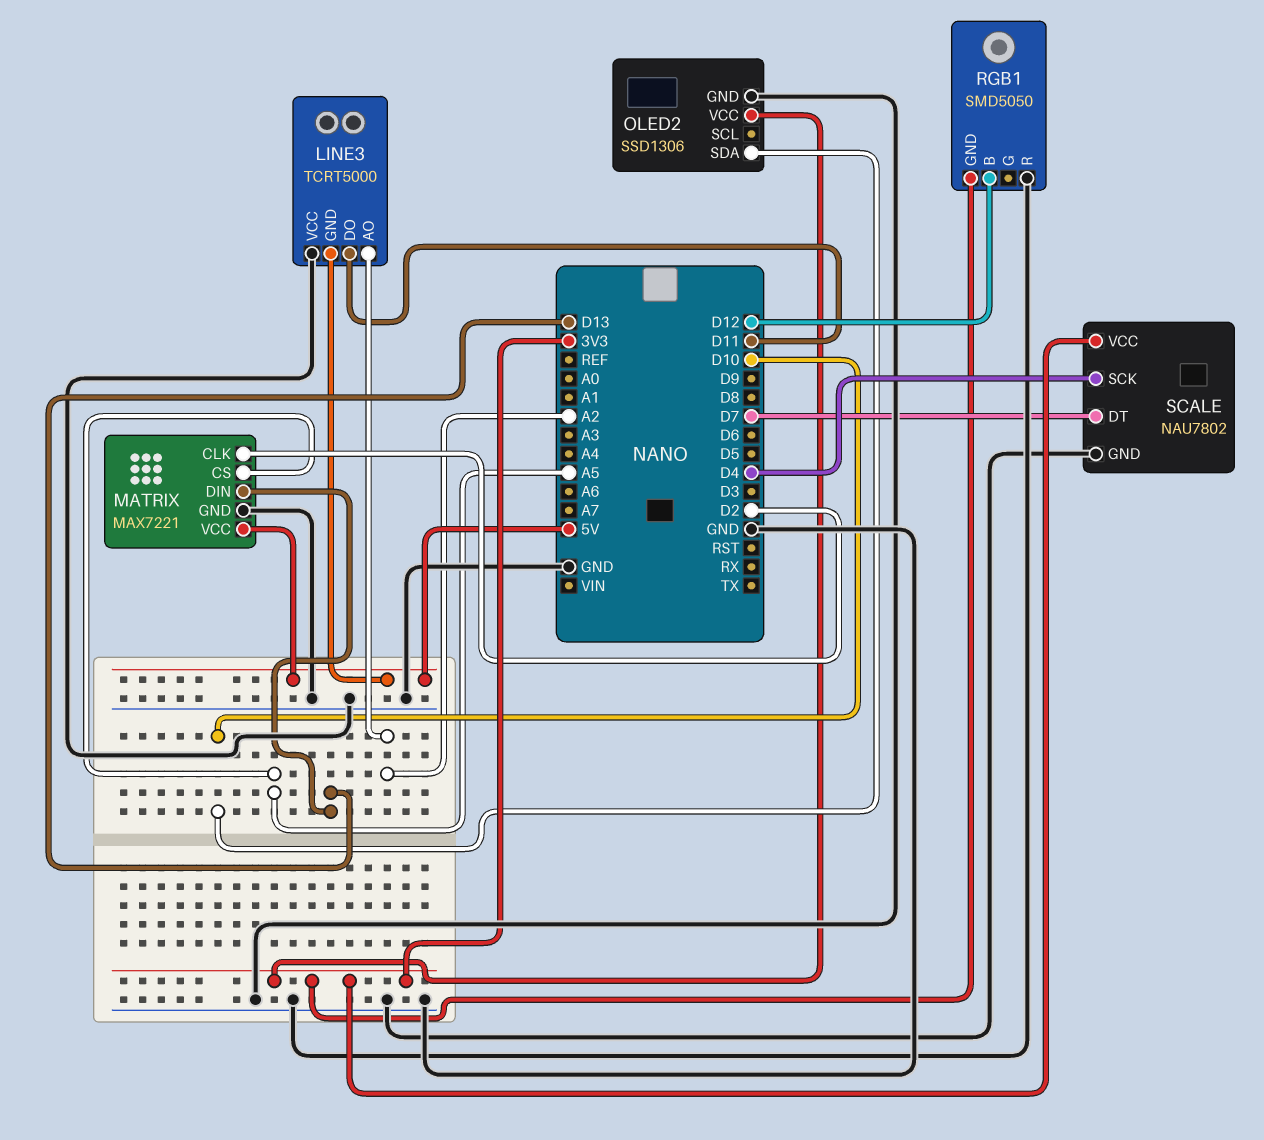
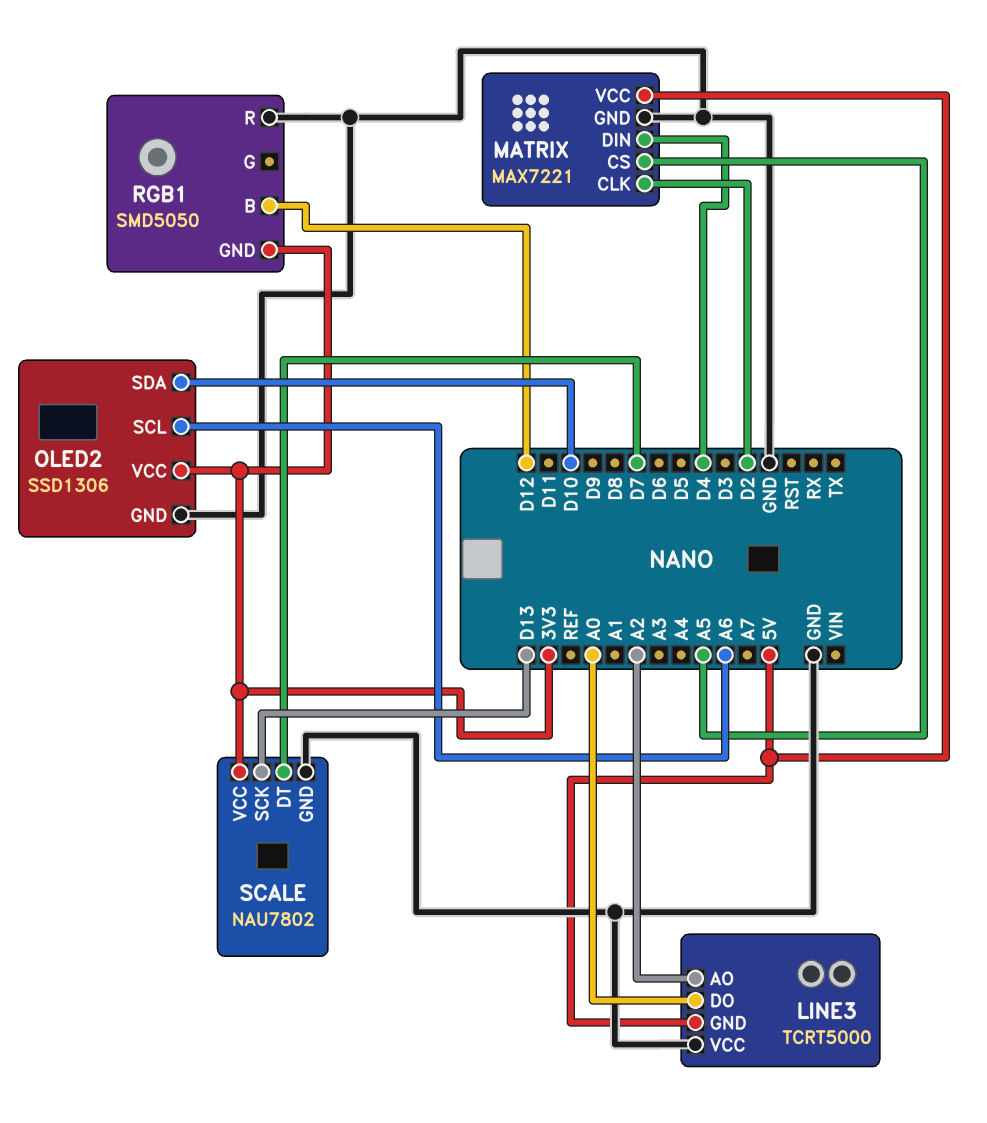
LINE3 pin DO: D11 -> A0
MATRIX pin DIN: D13 -> D4
OLED2 pin SCL: none -> A6
SCALE pin SCK: D4 -> D13

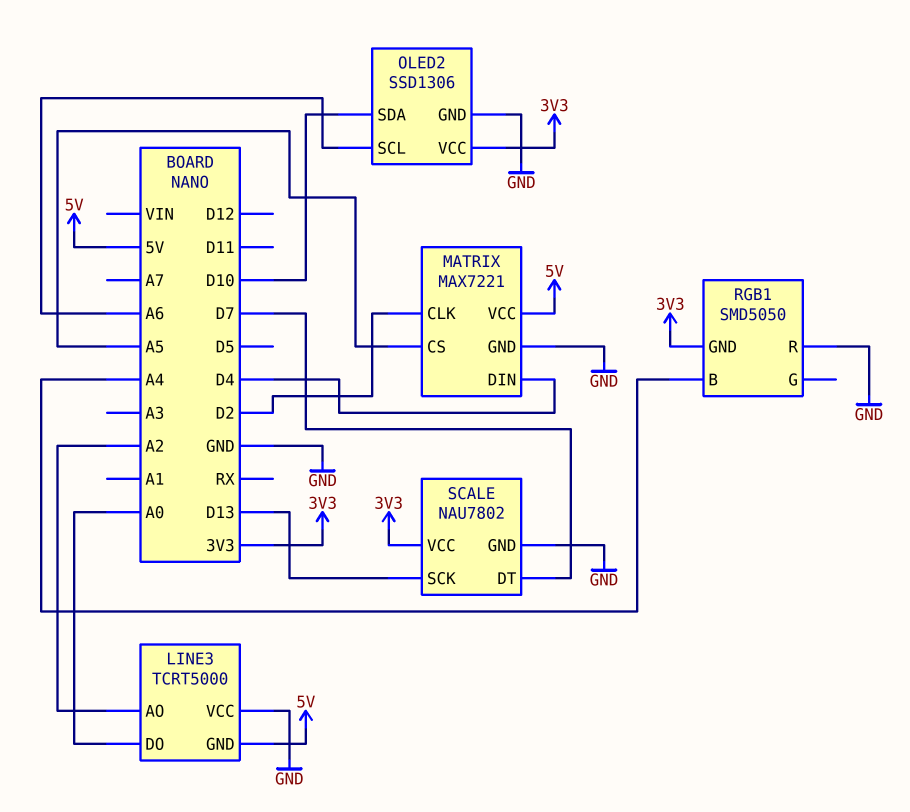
RGB1 pin B: D12 -> A4

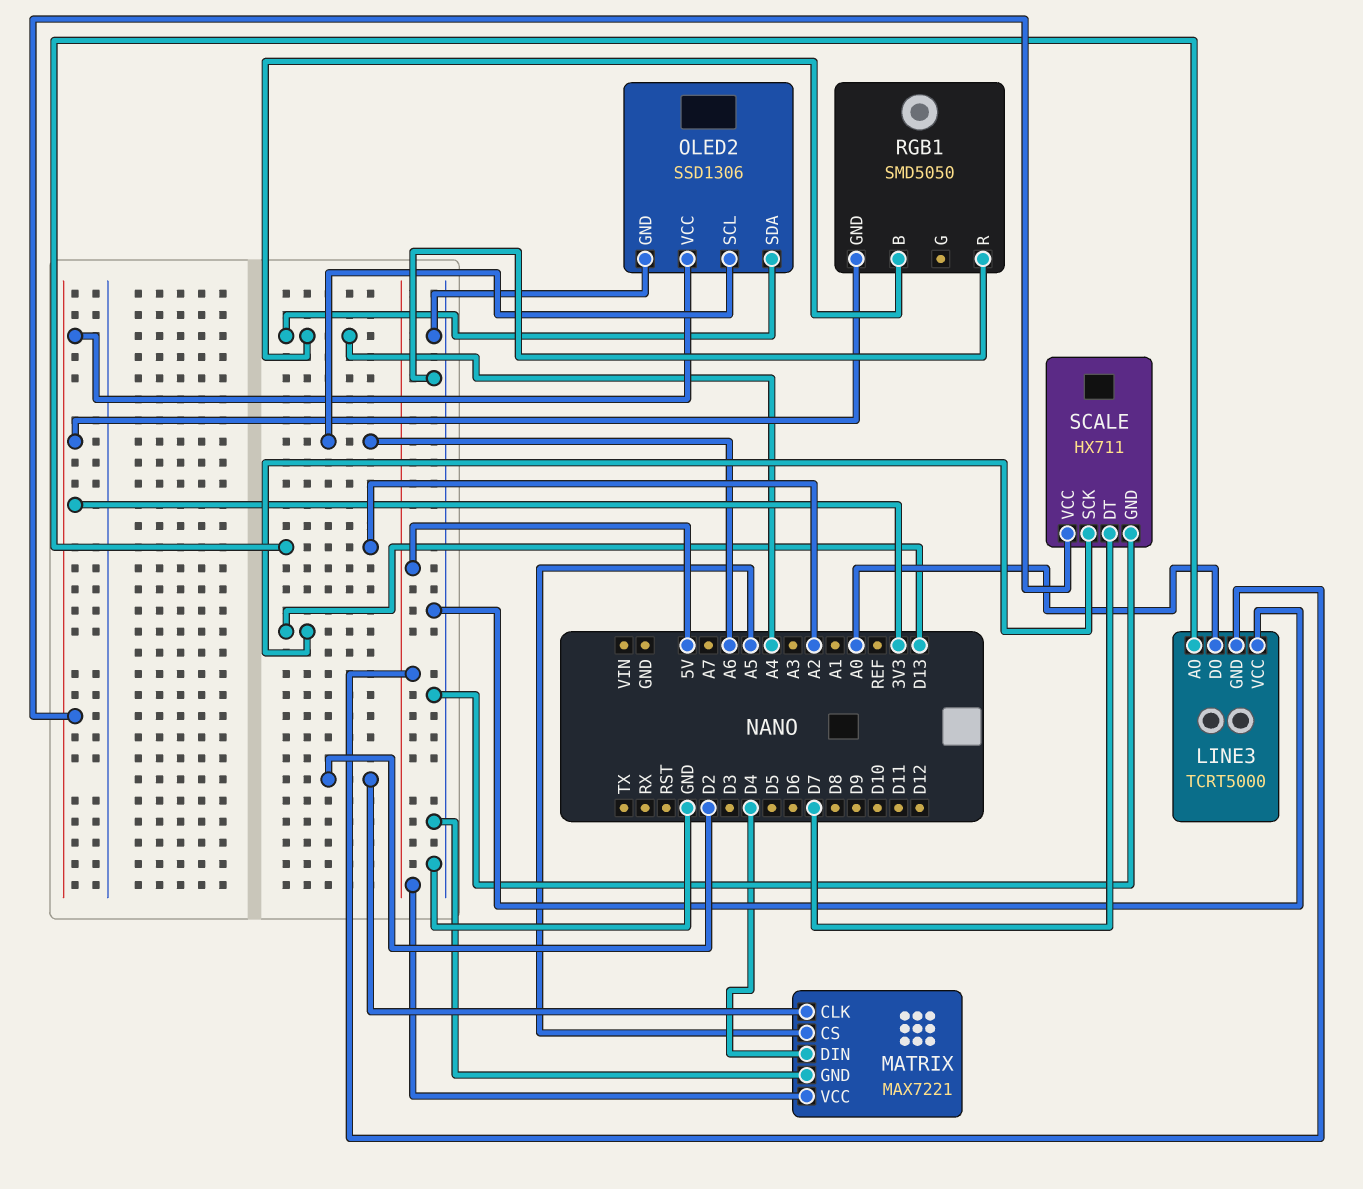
OLED2 pin SDA: D10 -> A4
SCALE: NAU7802 -> HX711

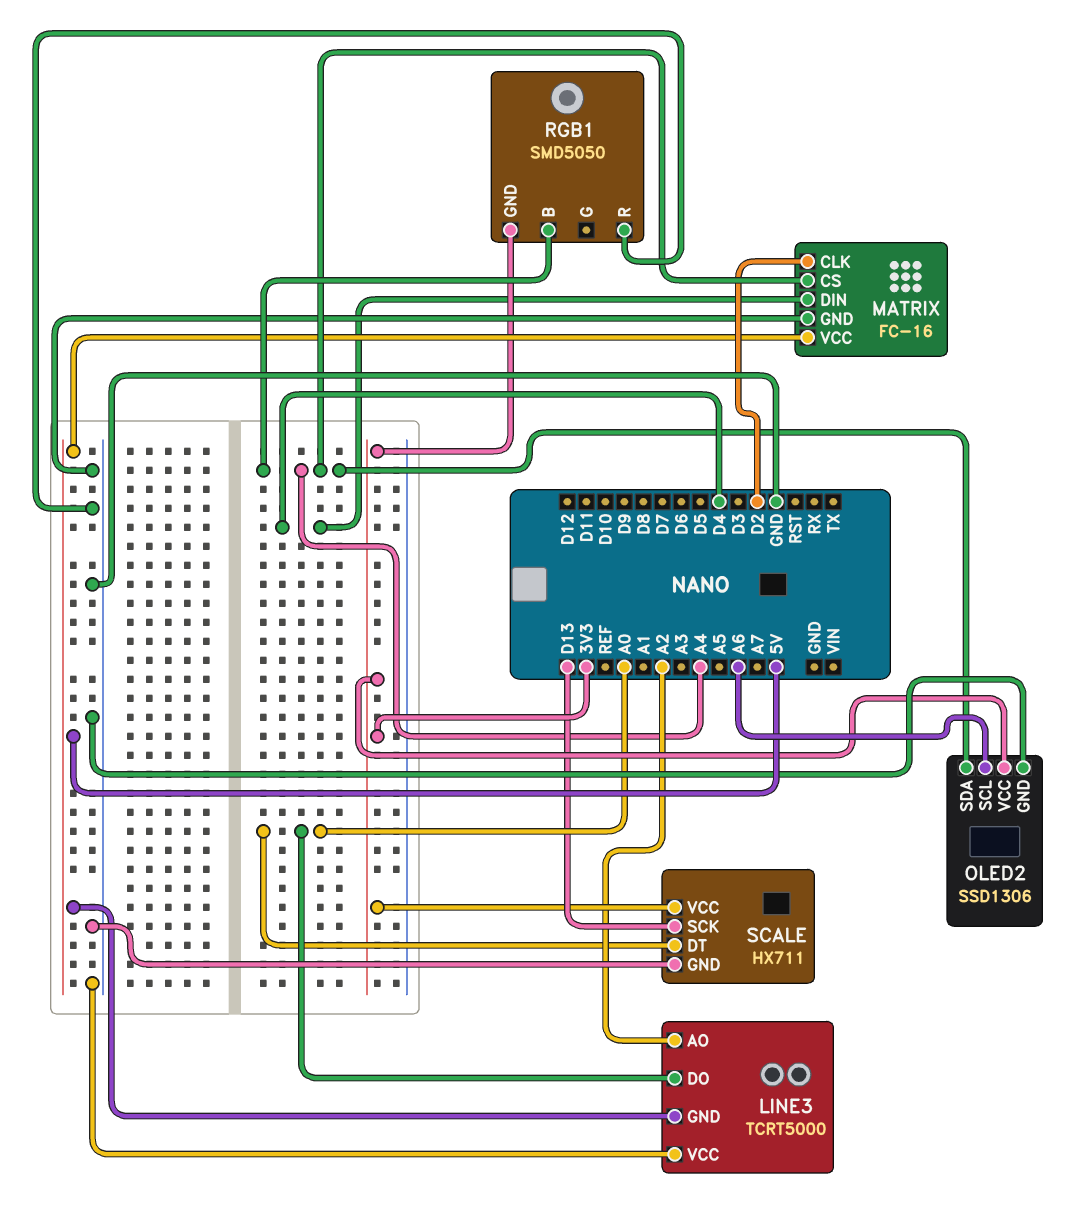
MATRIX: MAX7221 -> FC-16
MATRIX pin CS: A5 -> A4
SCALE pin DT: D7 -> A0

